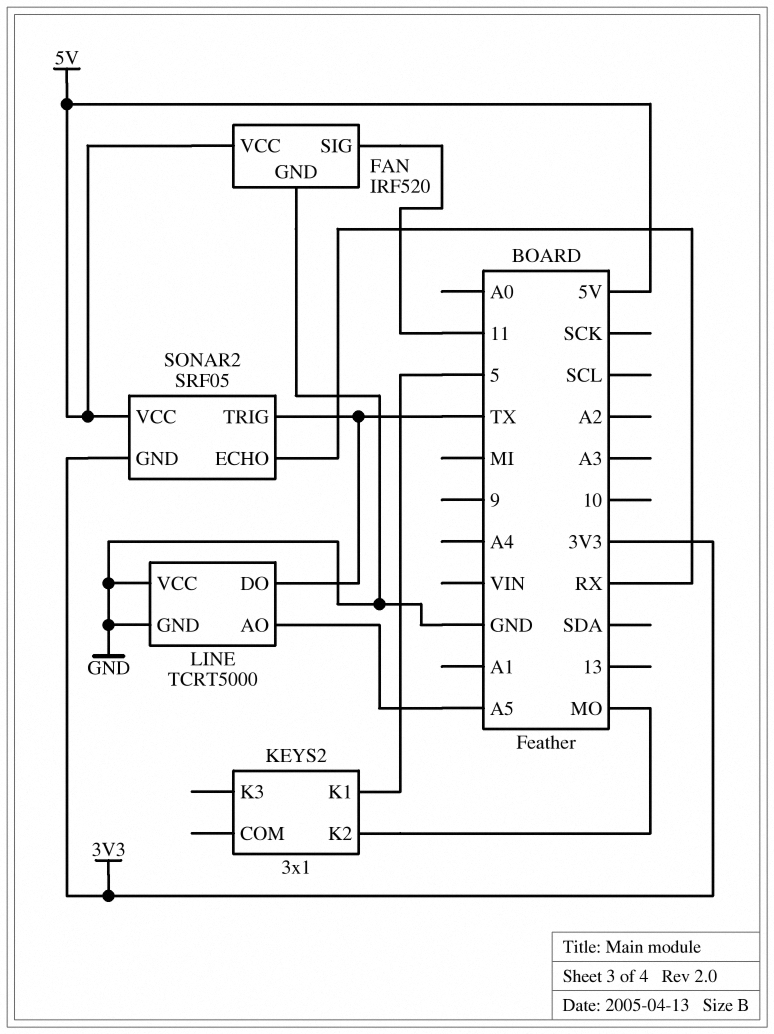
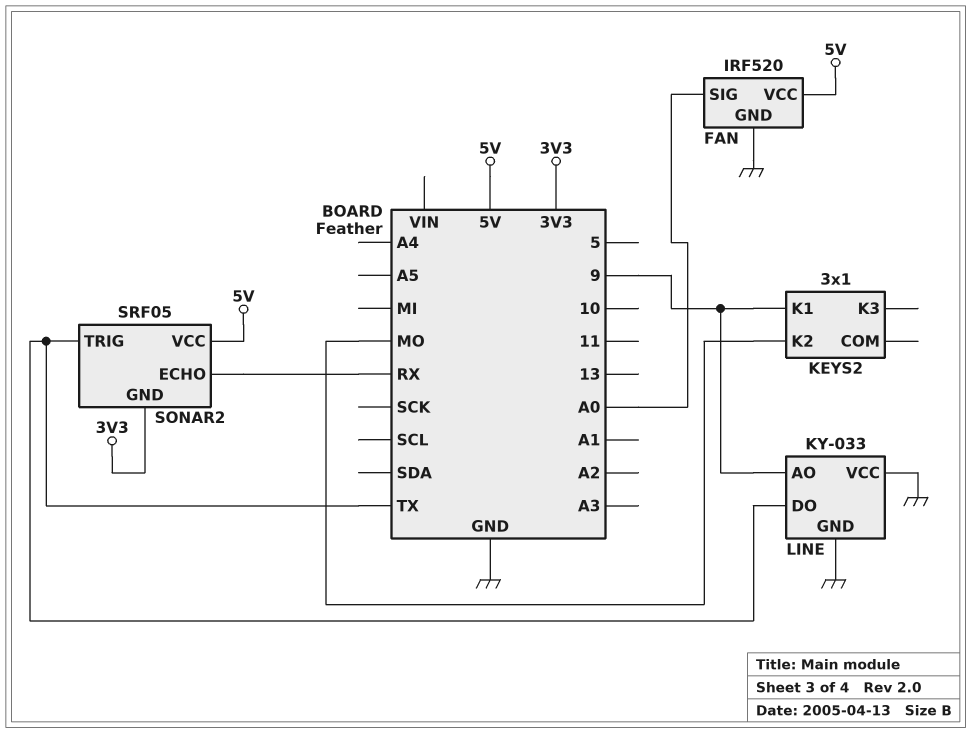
FAN pin SIG: 11 -> A0
KEYS2 pin K1: 5 -> 9
LINE: TCRT5000 -> KY-033
LINE pin AO: A5 -> 9

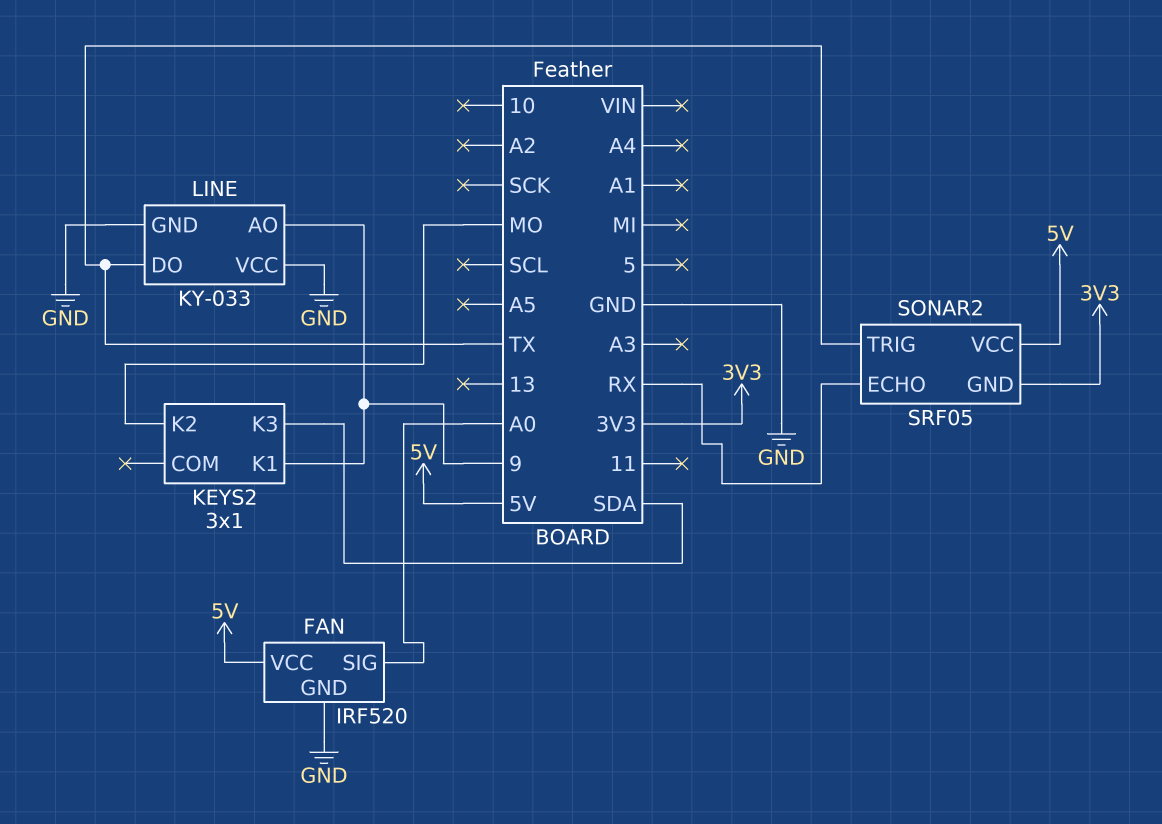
KEYS2 pin K3: none -> SDA

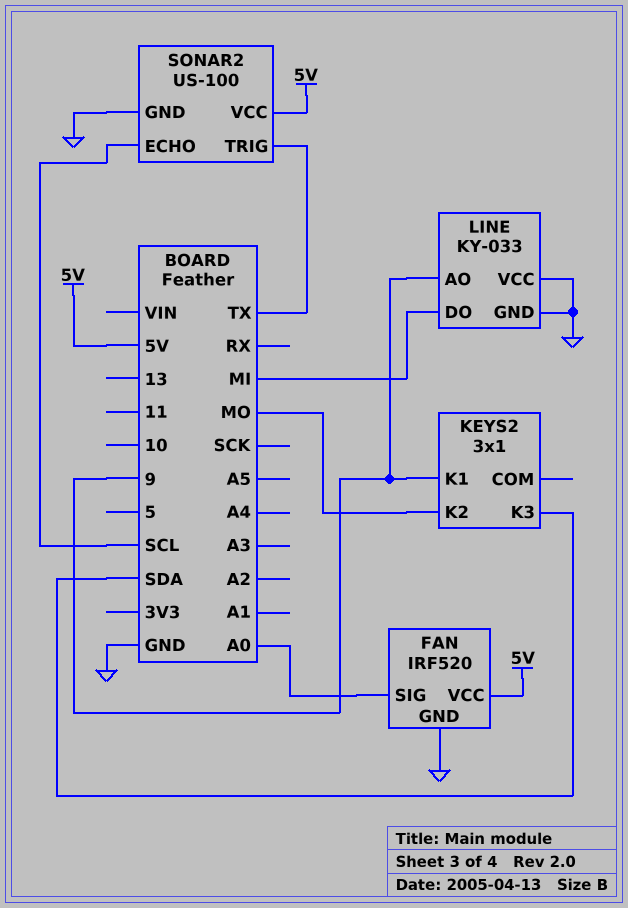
LINE pin DO: TX -> MI
SONAR2: SRF05 -> US-100
SONAR2 pin ECHO: RX -> SCL
SONAR2 pin GND: 3V3 -> GND

